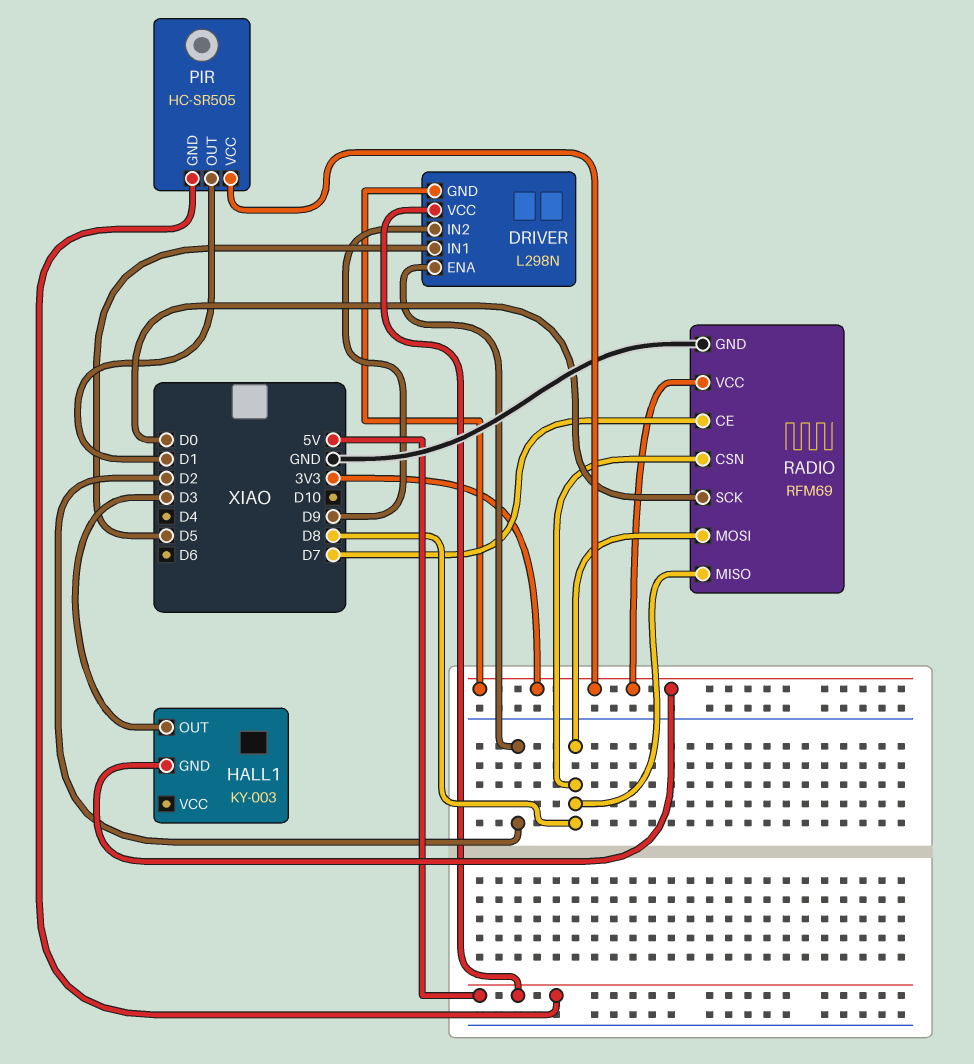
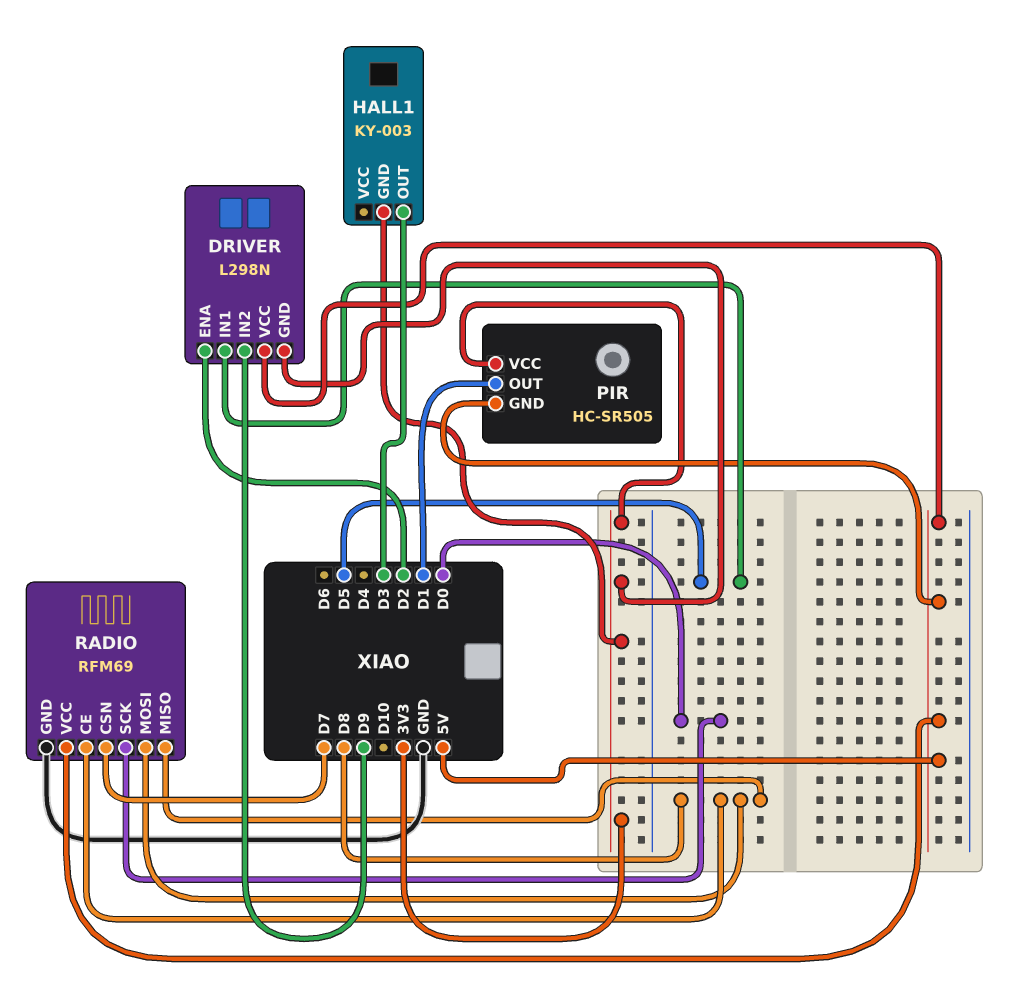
RADIO pin CE: D7 -> D8
RADIO pin CSN: D8 -> D7
RADIO pin VCC: 3V3 -> 5V

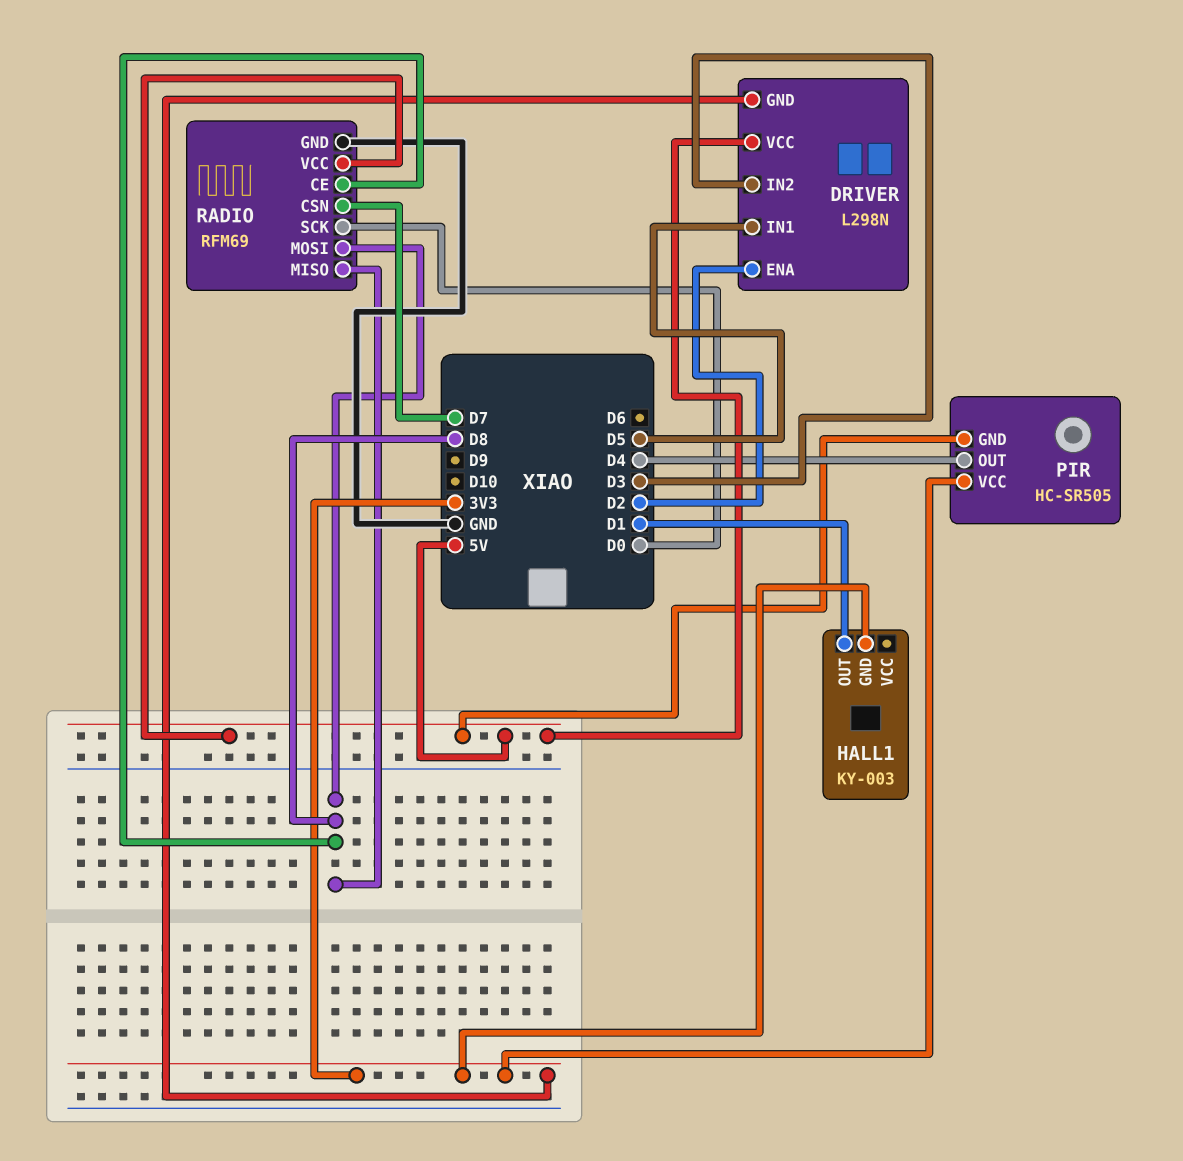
DRIVER pin IN2: D9 -> D3
HALL1 pin OUT: D3 -> D1
PIR pin OUT: D1 -> D4

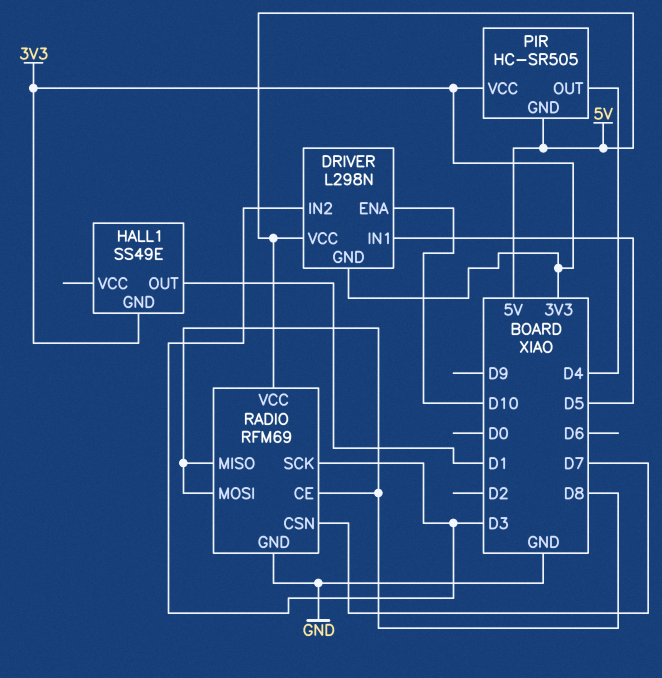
DRIVER pin ENA: D2 -> D10
HALL1: KY-003 -> SS49E
RADIO pin SCK: D0 -> D3

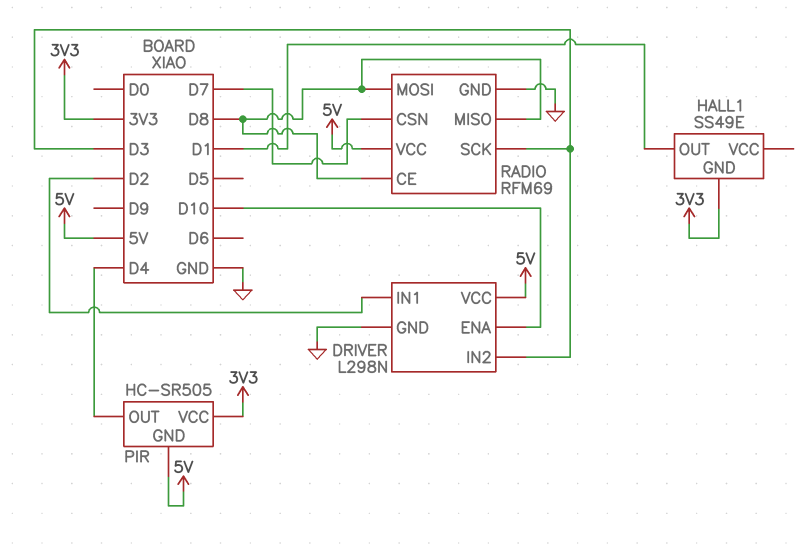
DRIVER pin GND: 3V3 -> GND
DRIVER pin IN1: D5 -> D2

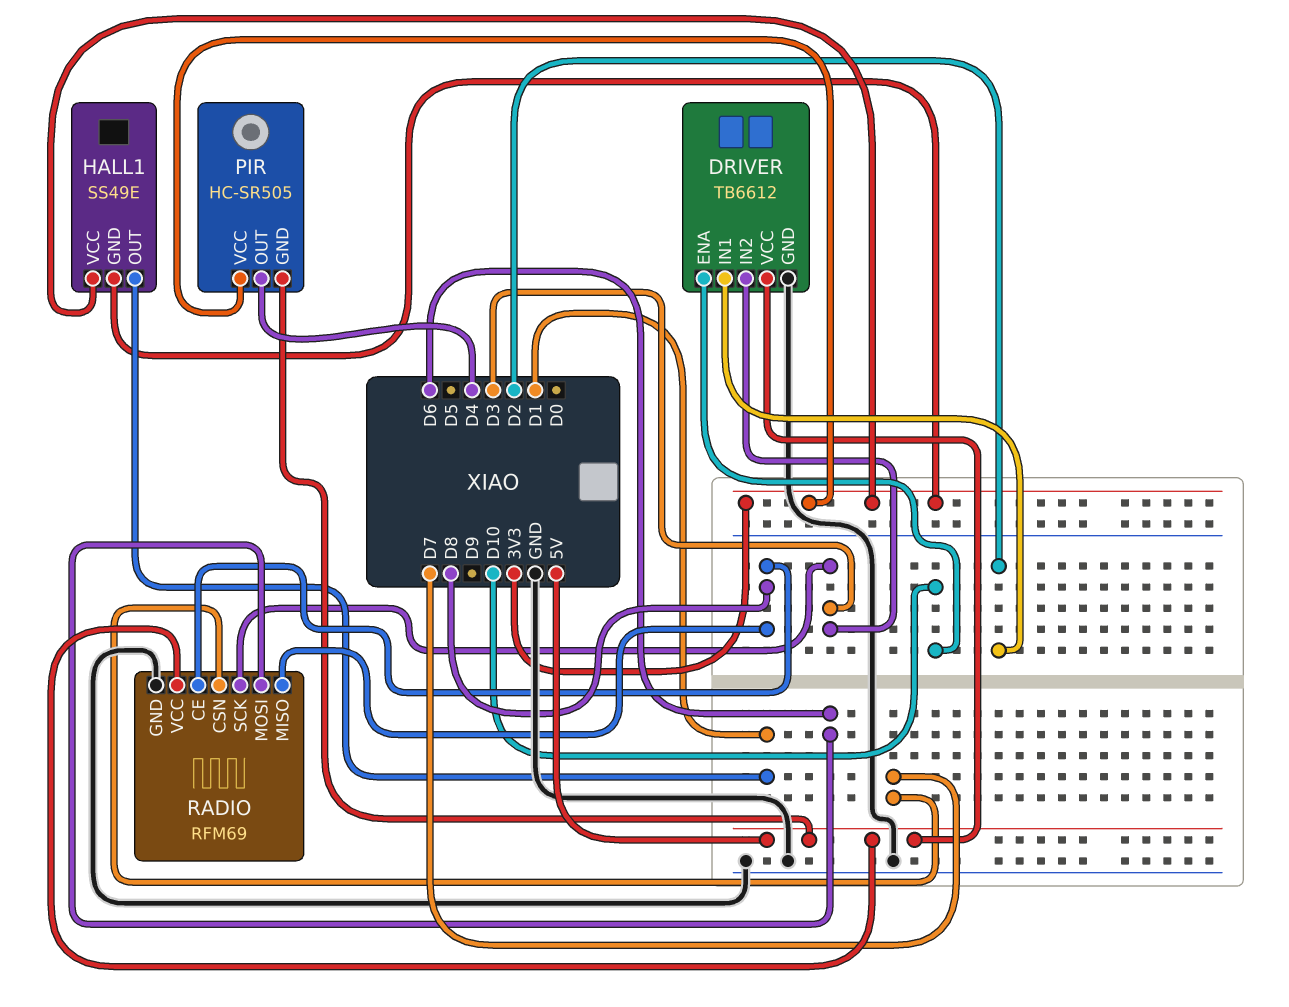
DRIVER: L298N -> TB6612
HALL1 pin VCC: none -> 3V3
RADIO pin MOSI: D8 -> D6

